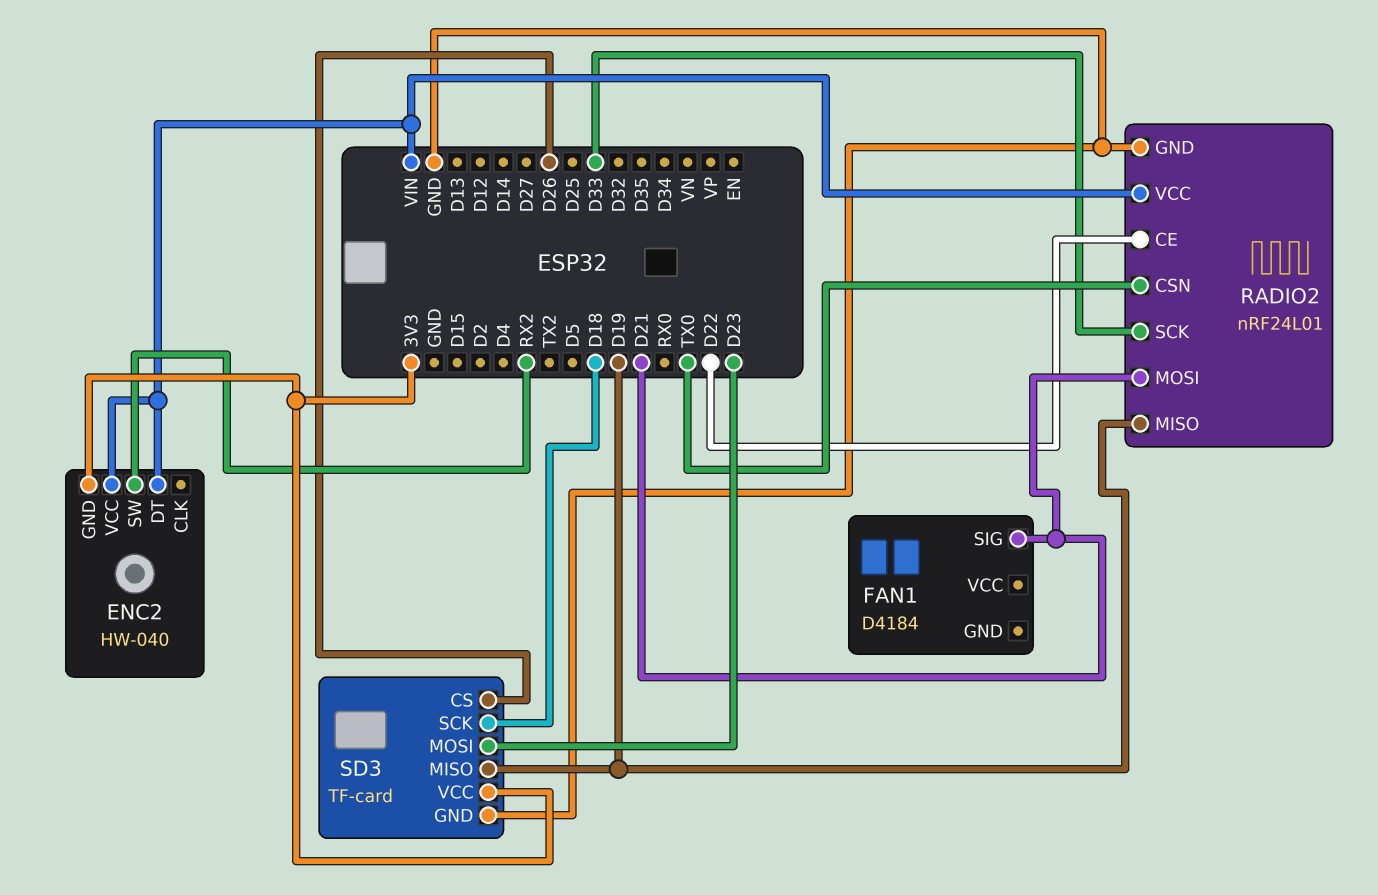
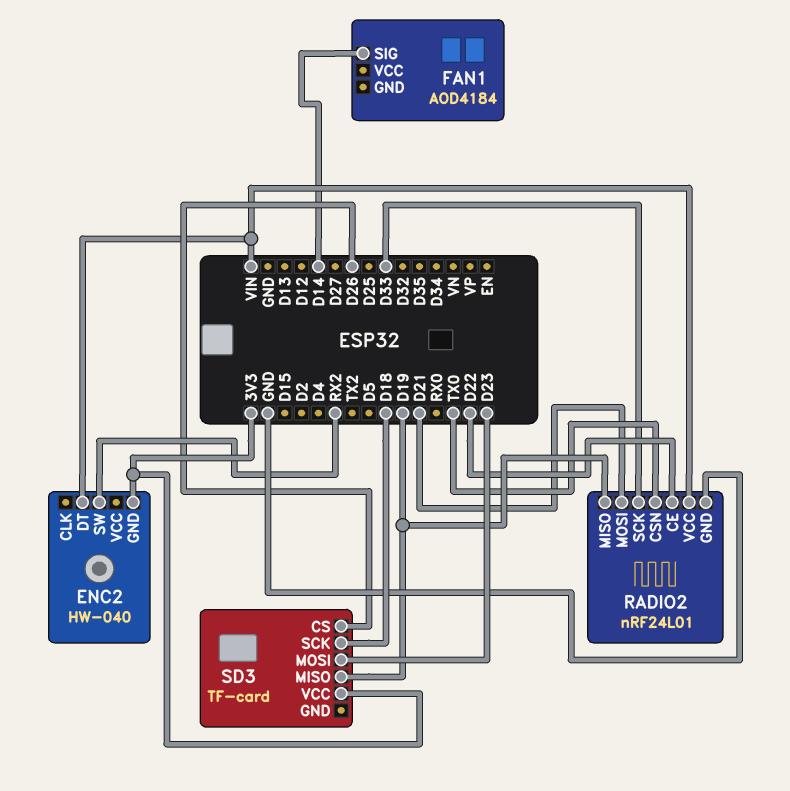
ENC2 pin VCC: VIN -> none
FAN1: D4184 -> AOD4184
FAN1 pin SIG: D21 -> D14
SD3 pin GND: GND -> none

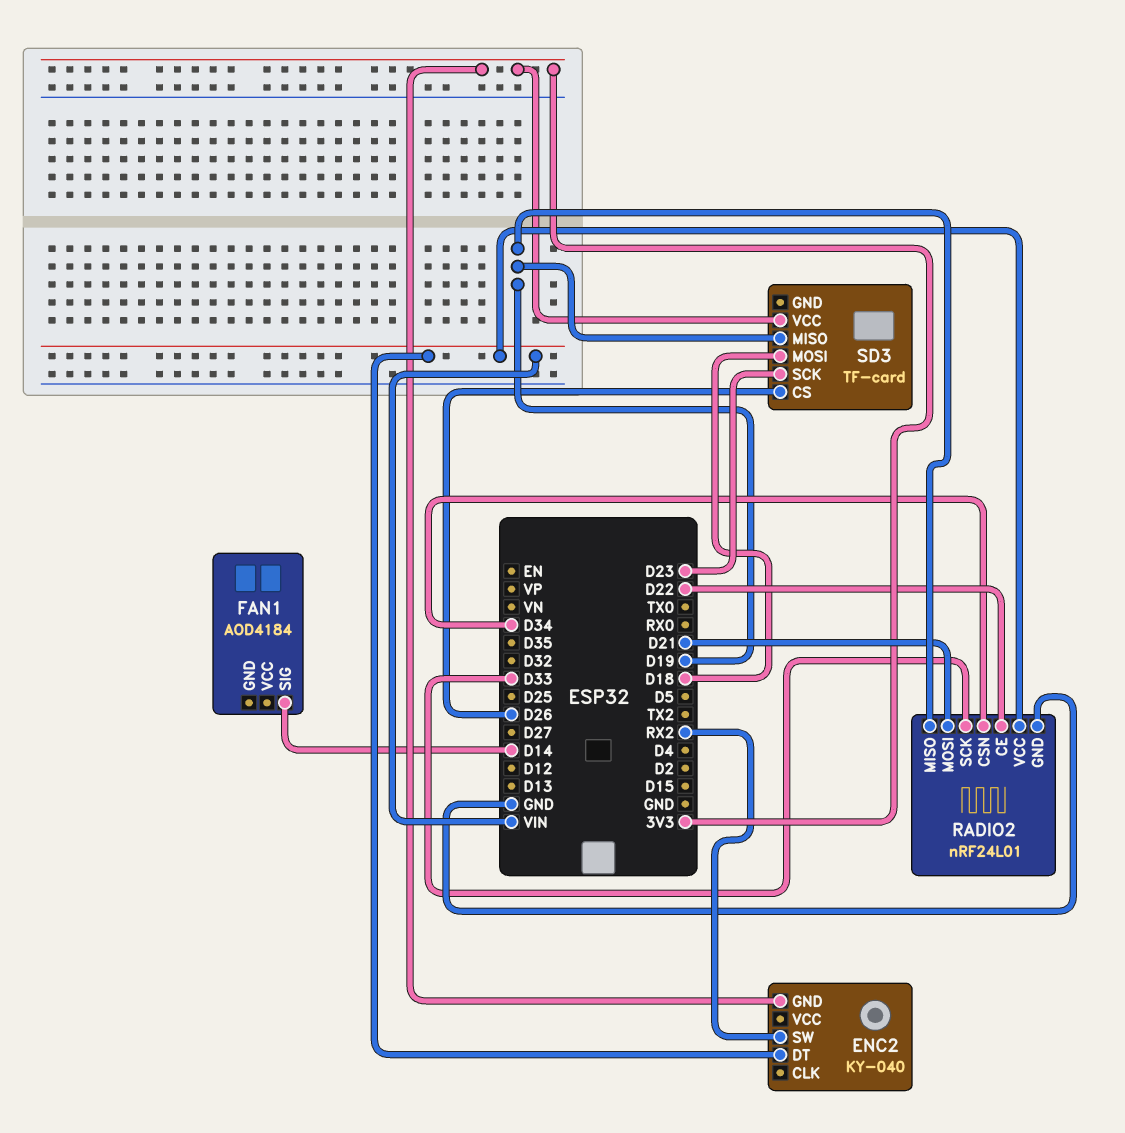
ENC2: HW-040 -> KY-040
RADIO2 pin CSN: TX0 -> D34
SD3 pin MOSI: D23 -> D18
SD3 pin SCK: D18 -> D23

